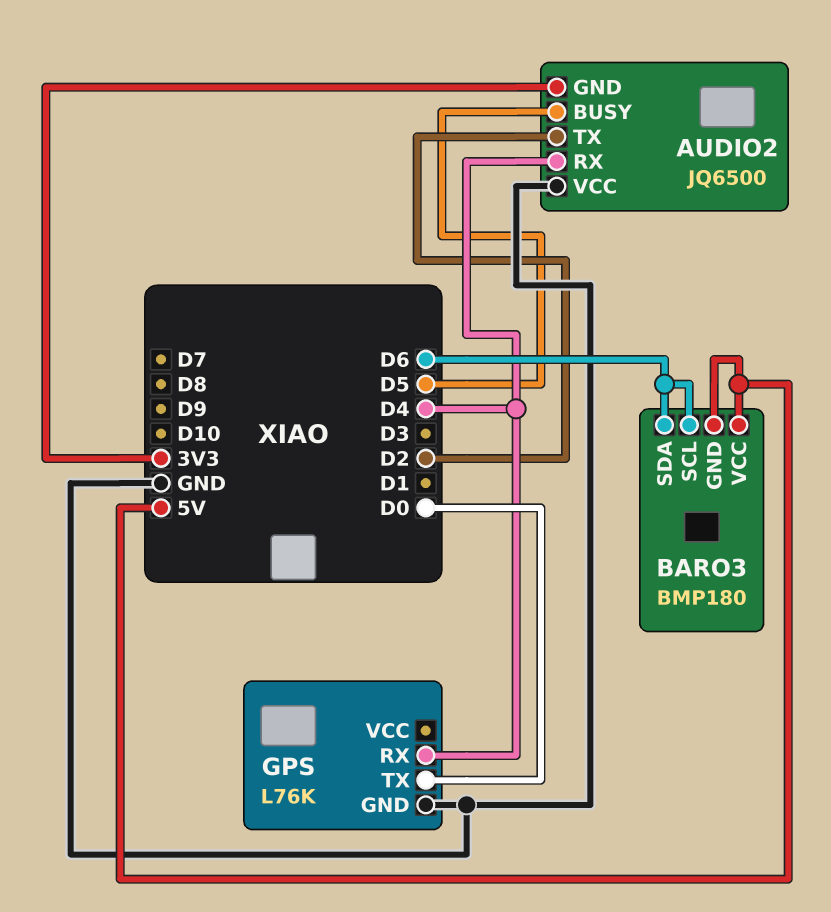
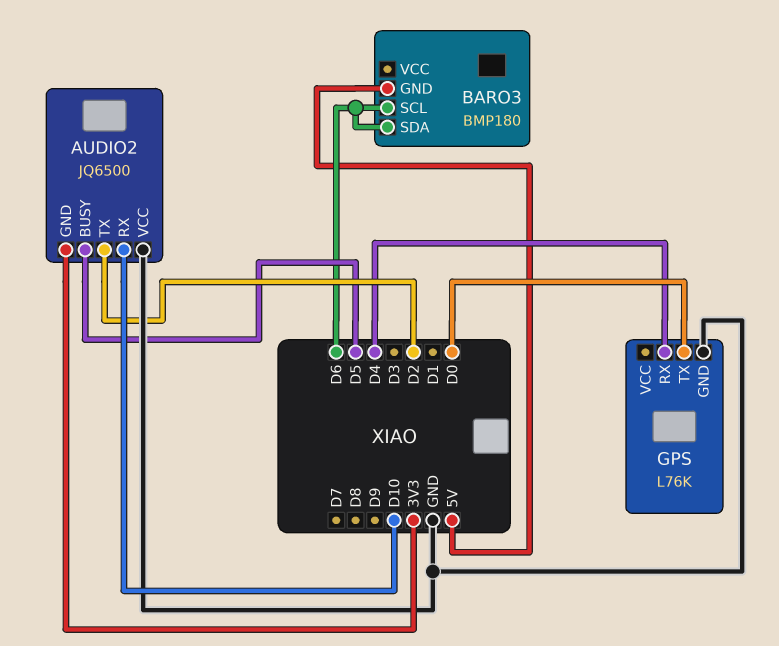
AUDIO2 pin RX: D4 -> D10
BARO3 pin VCC: 5V -> none

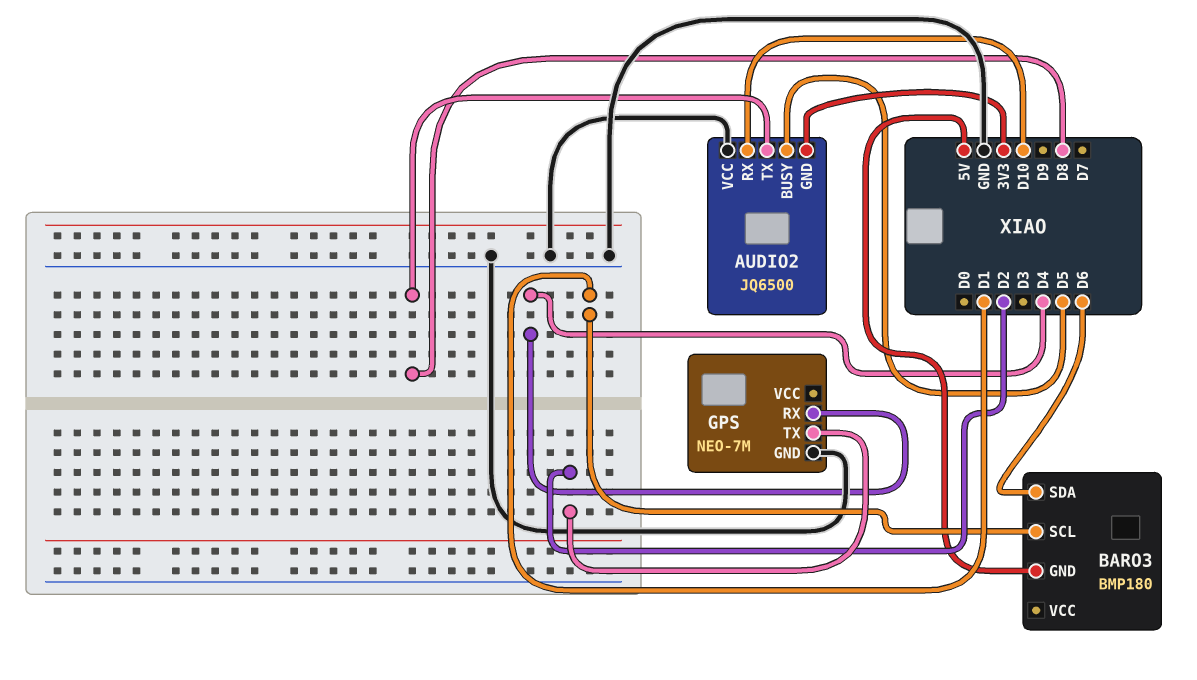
AUDIO2 pin TX: D2 -> D8
BARO3 pin SCL: D6 -> D1
GPS: L76K -> NEO-7M
GPS pin TX: D0 -> D2

